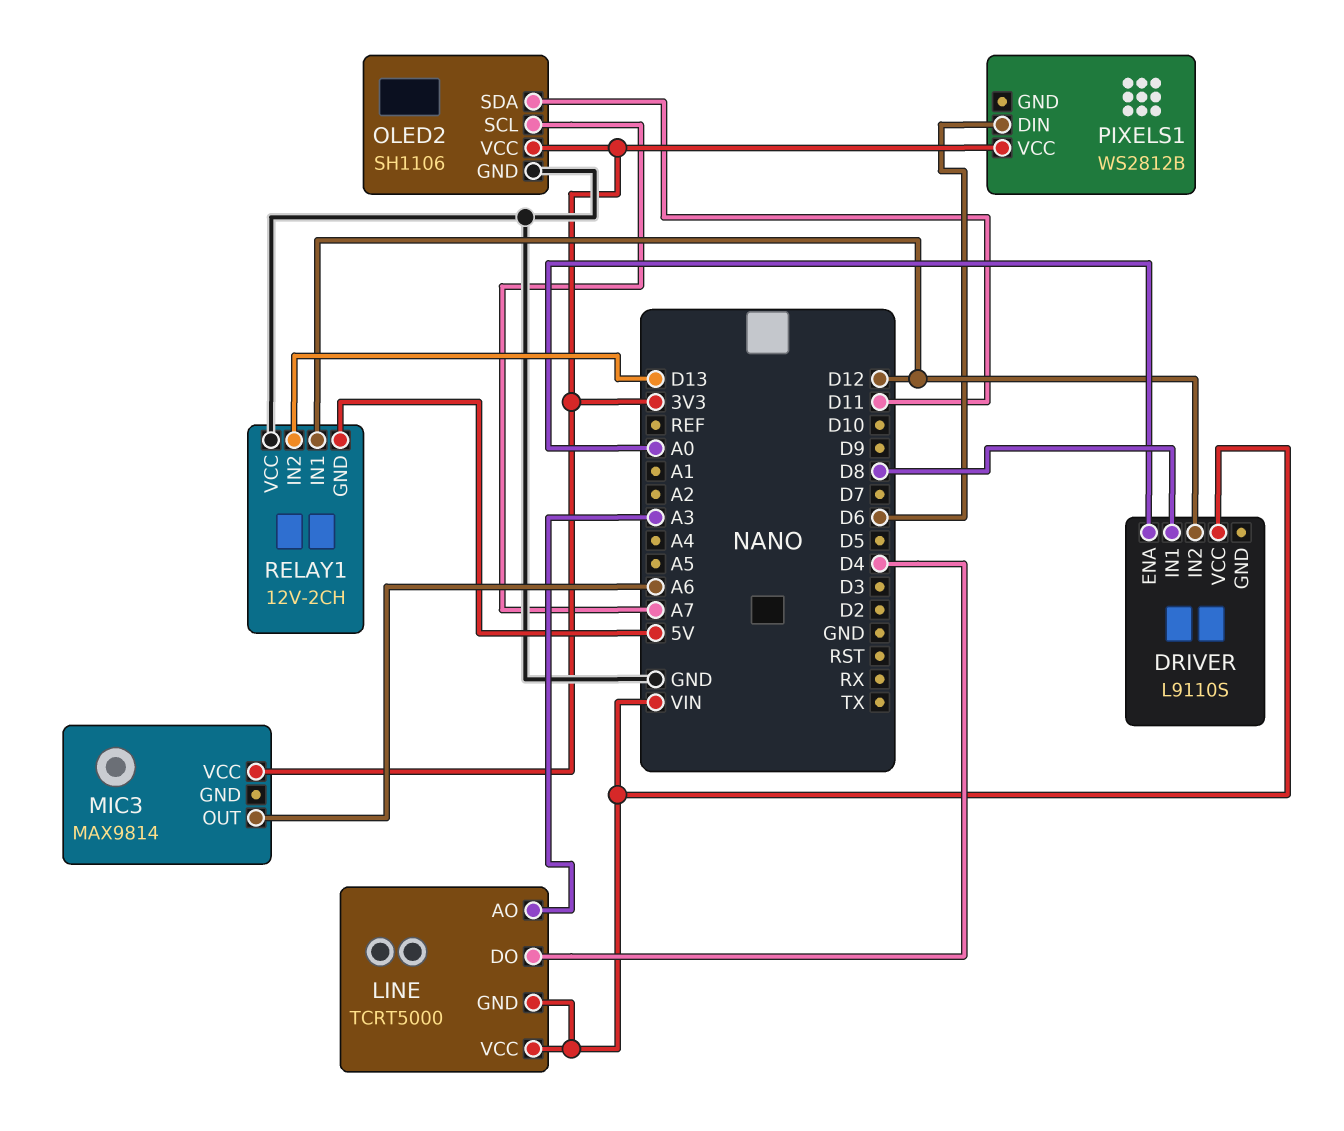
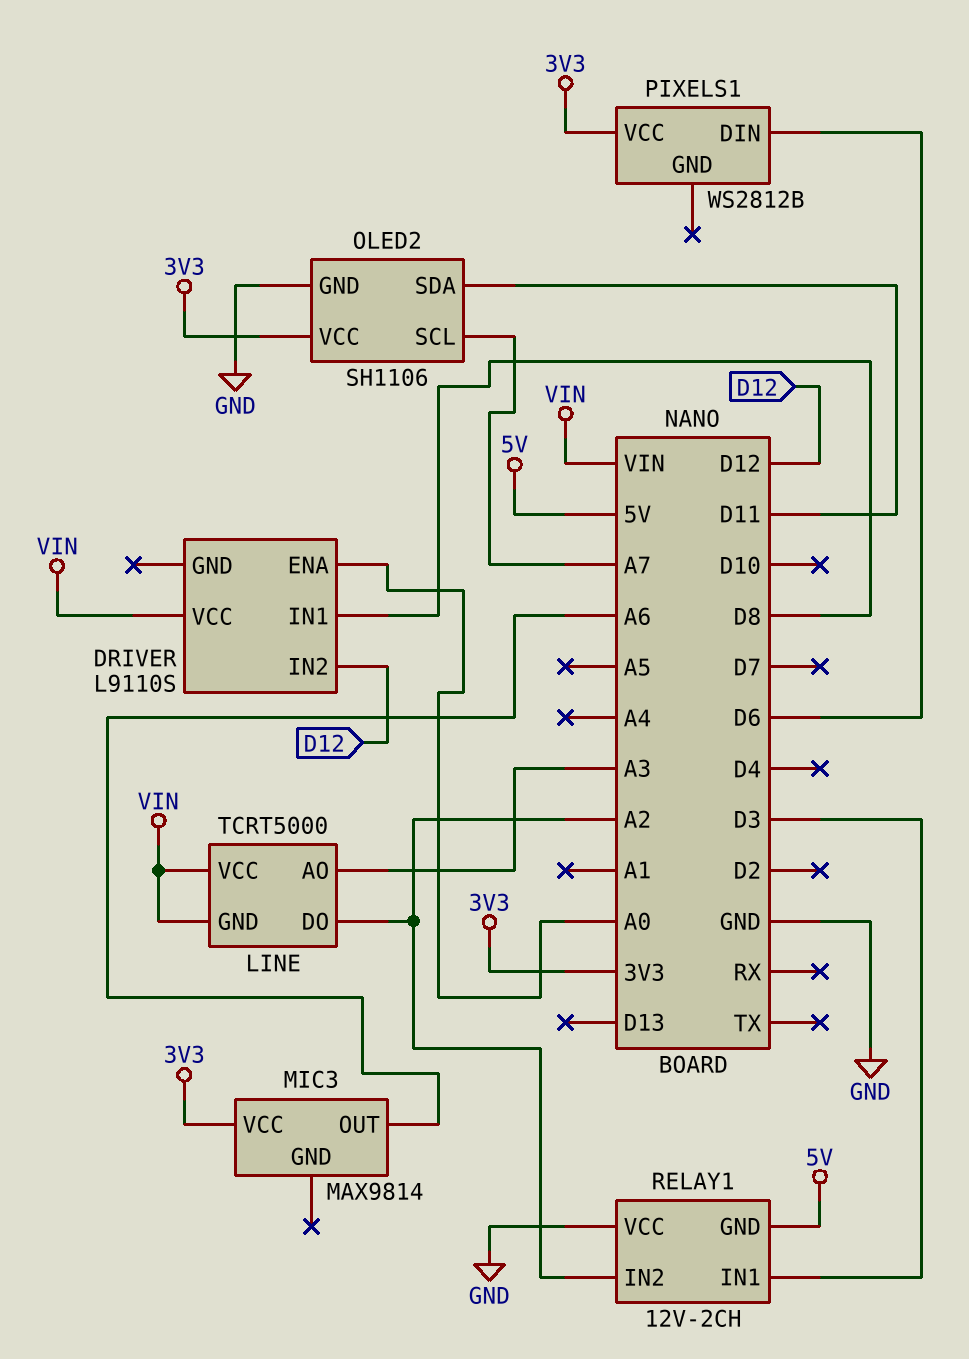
LINE pin DO: D4 -> A2
RELAY1 pin IN1: D12 -> D3
RELAY1 pin IN2: D13 -> A2

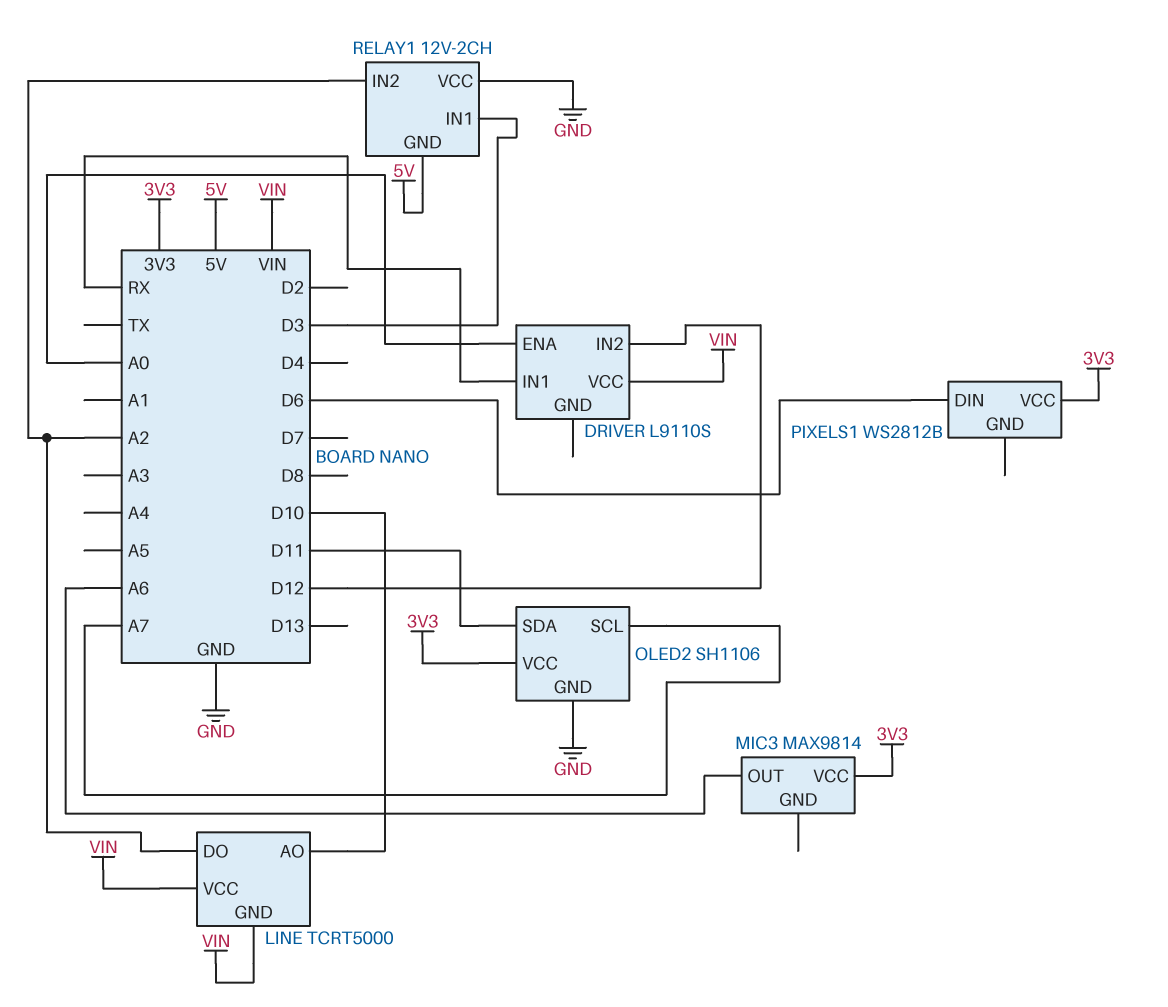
DRIVER pin IN1: D8 -> RX
LINE pin AO: A3 -> D10

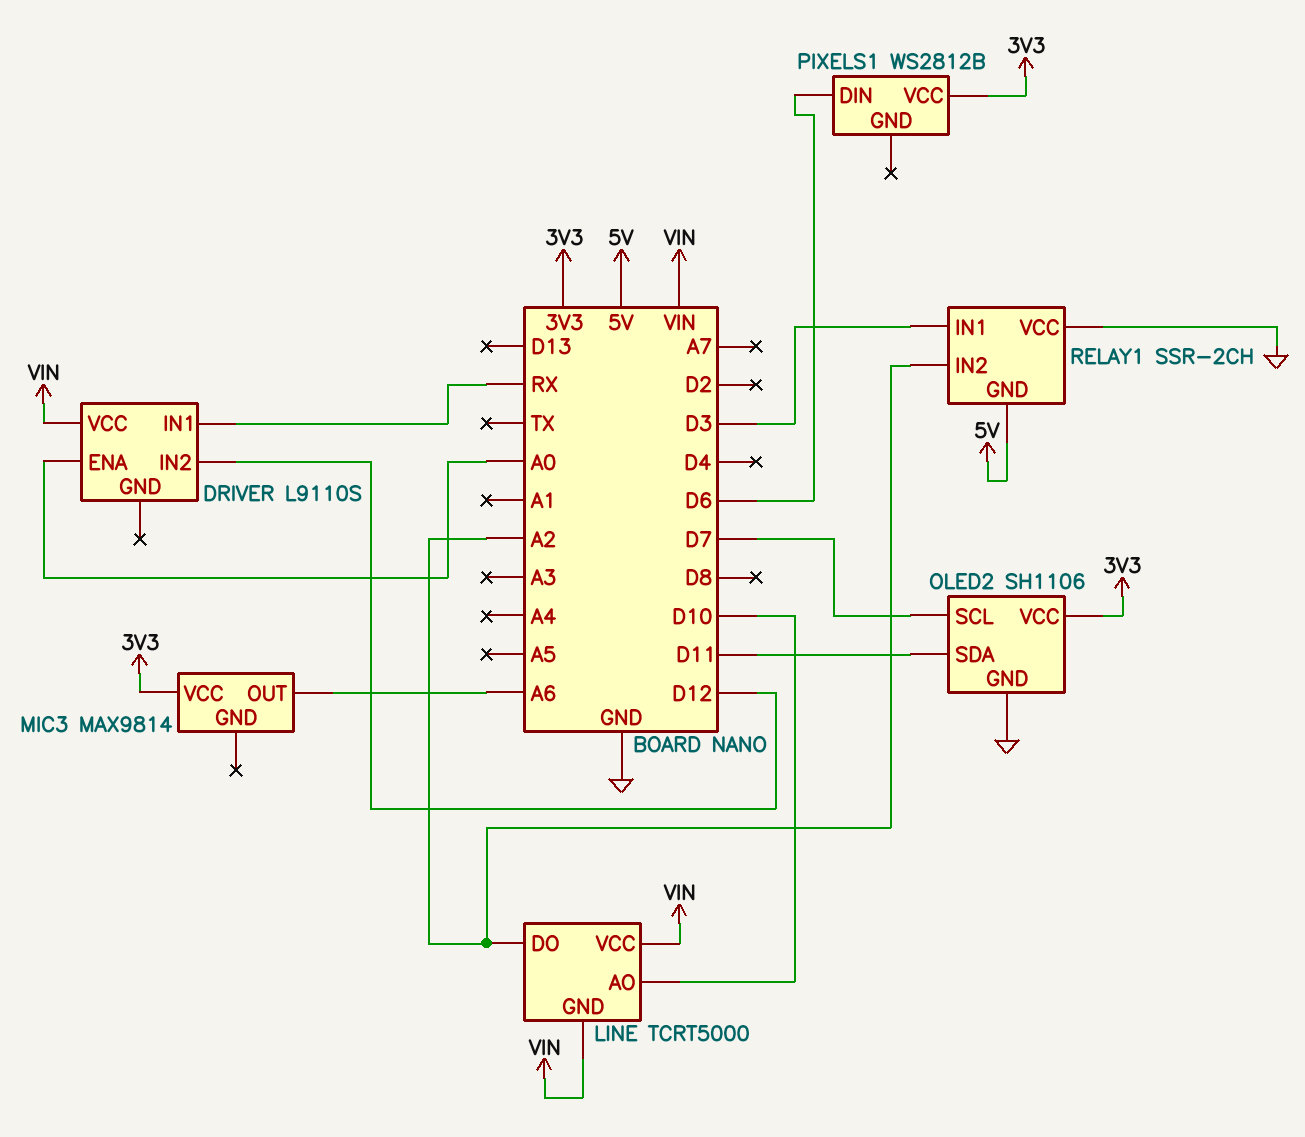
OLED2 pin SCL: A7 -> D7
RELAY1: 12V-2CH -> SSR-2CH

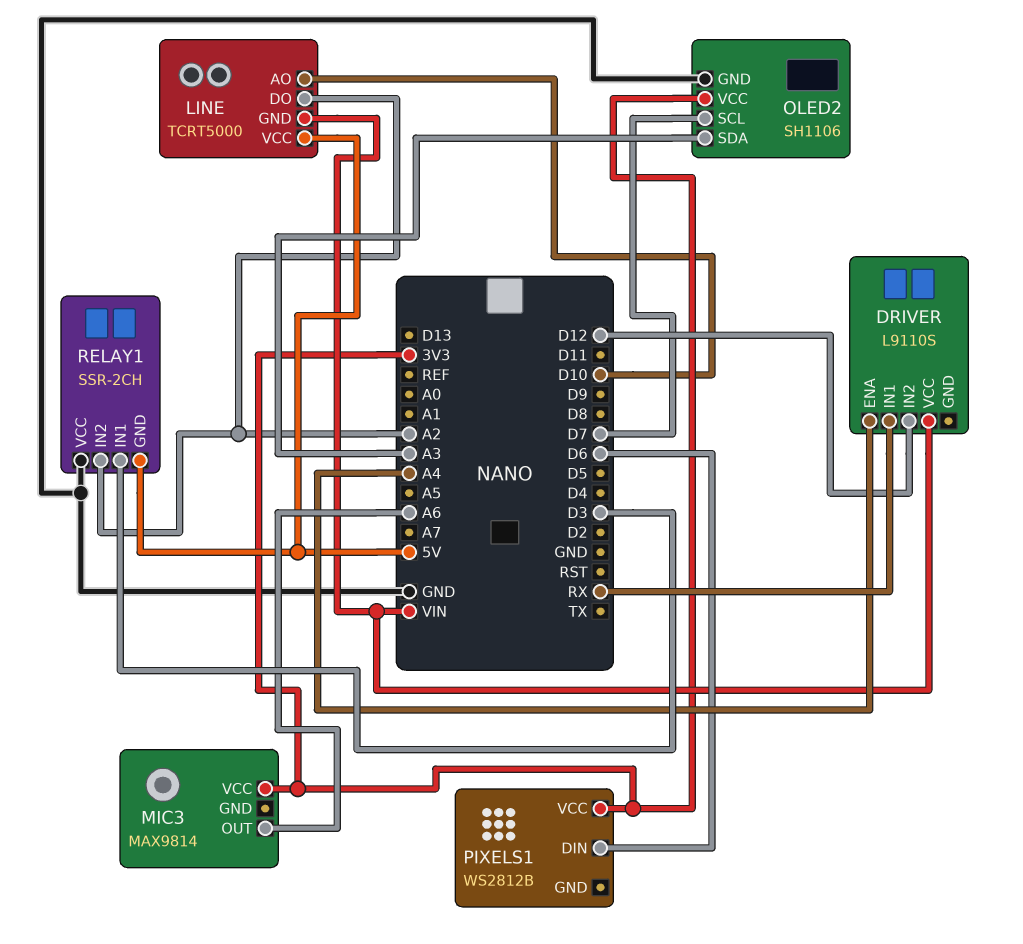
DRIVER pin ENA: A0 -> A4
LINE pin VCC: VIN -> 5V
OLED2 pin SDA: D11 -> A3

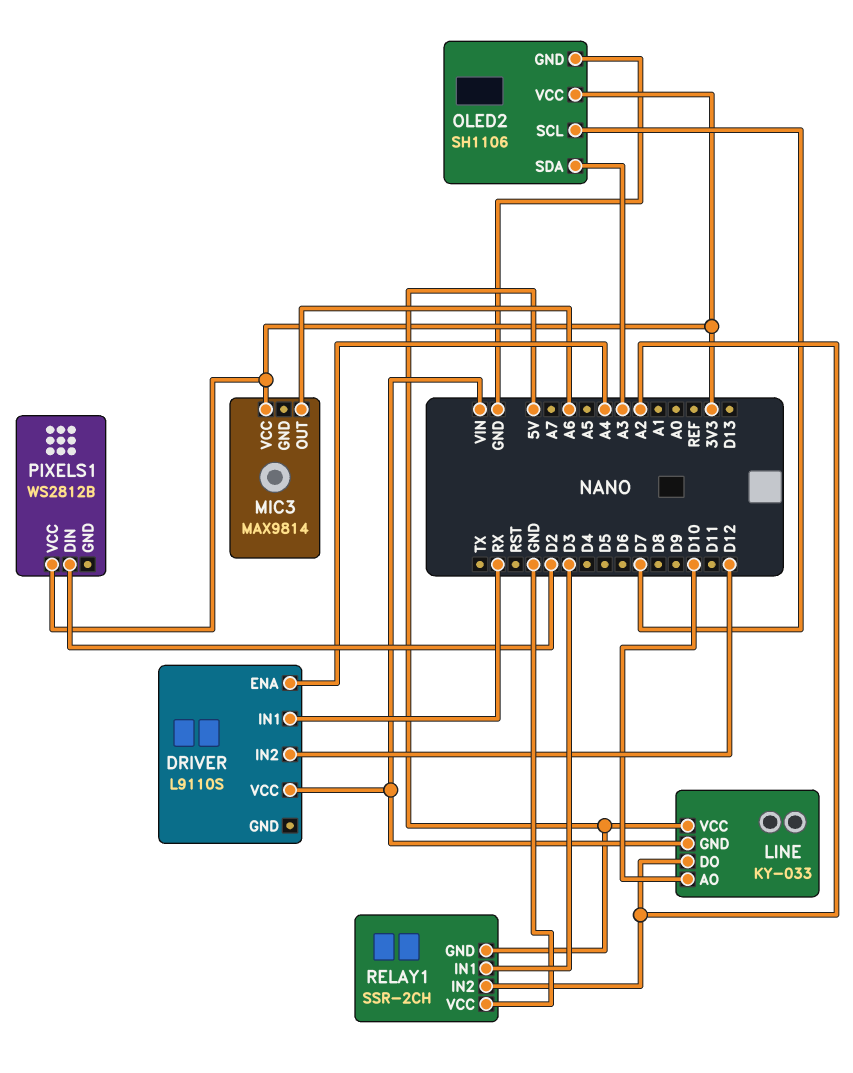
LINE: TCRT5000 -> KY-033
PIXELS1 pin DIN: D6 -> D2

